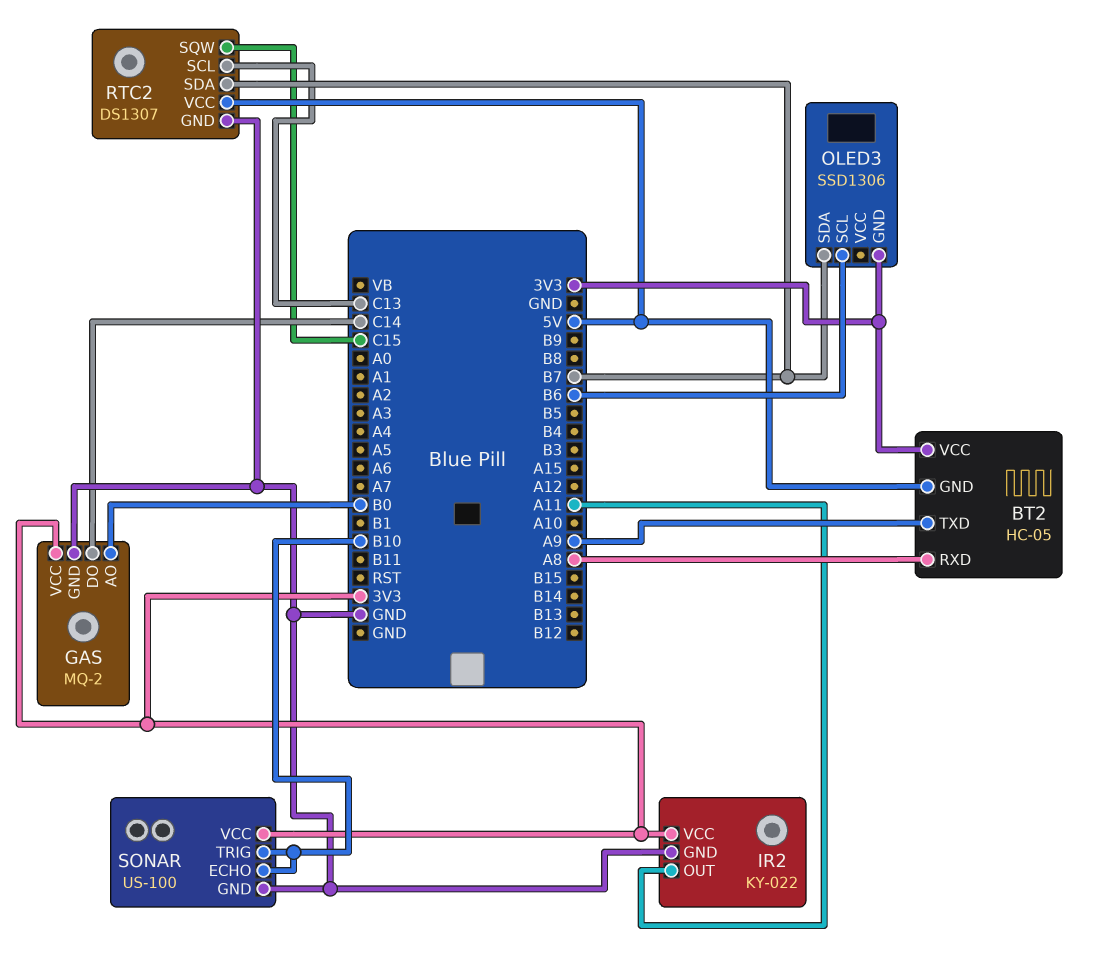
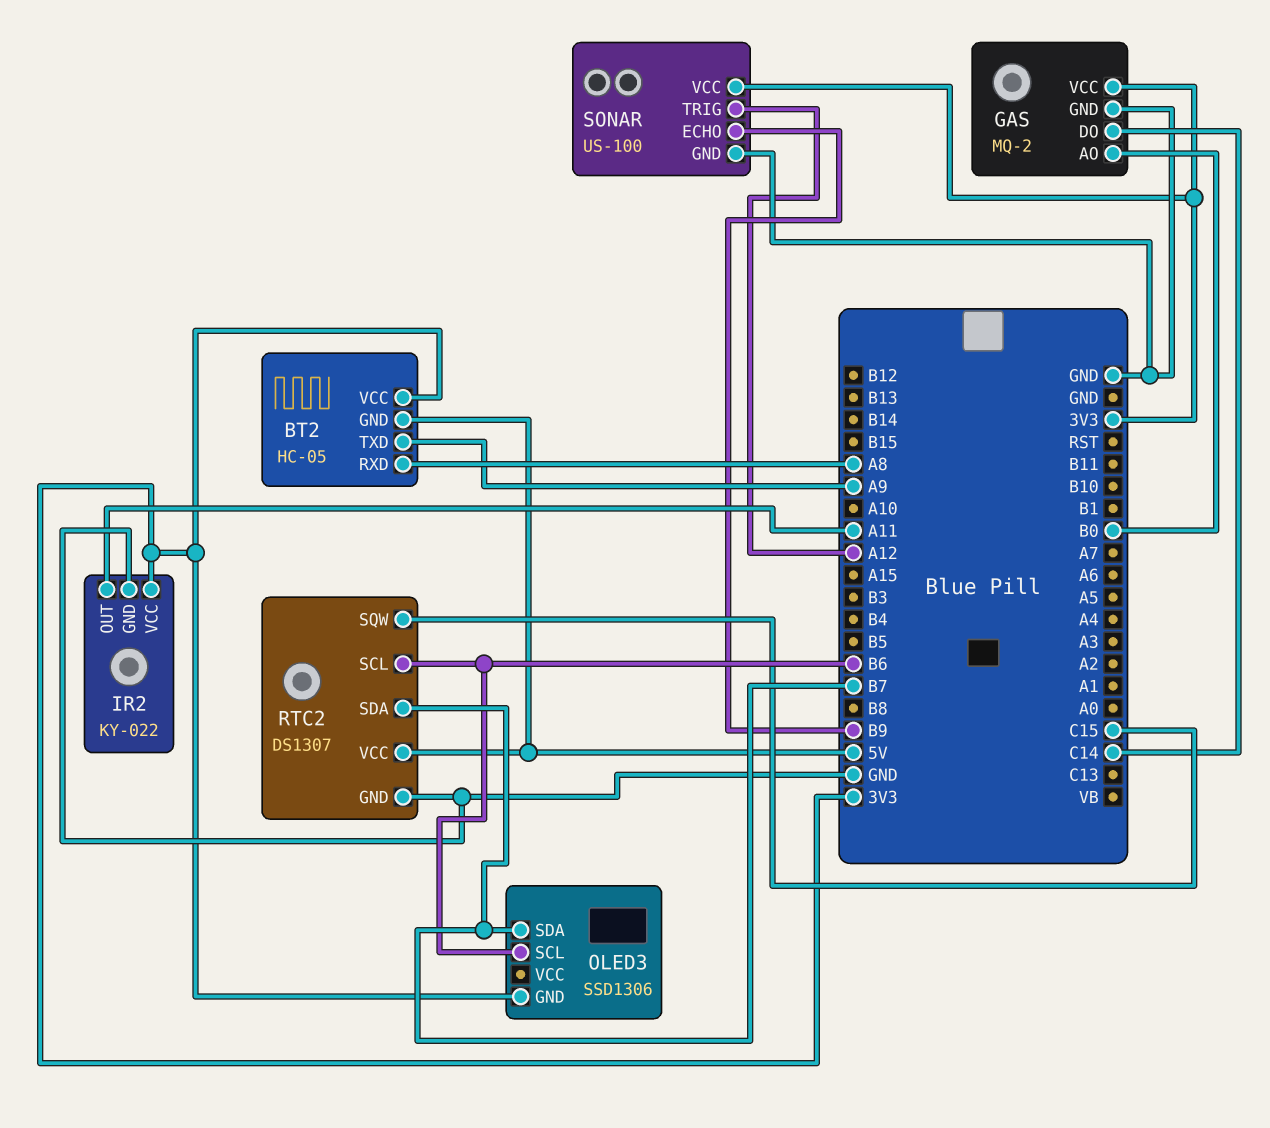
RTC2 pin SCL: C13 -> B6
SONAR pin ECHO: B10 -> B9
SONAR pin TRIG: B10 -> A12

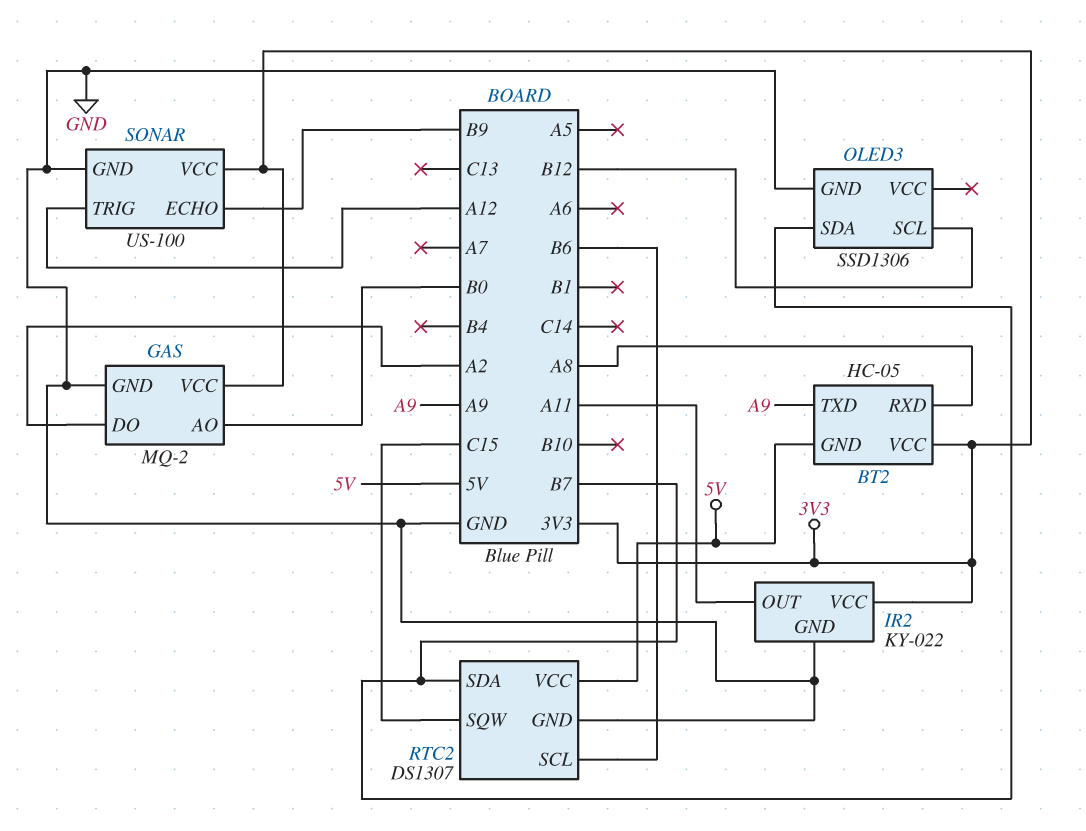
GAS pin DO: C14 -> A2
OLED3 pin GND: 3V3 -> GND
OLED3 pin SCL: B6 -> B12

